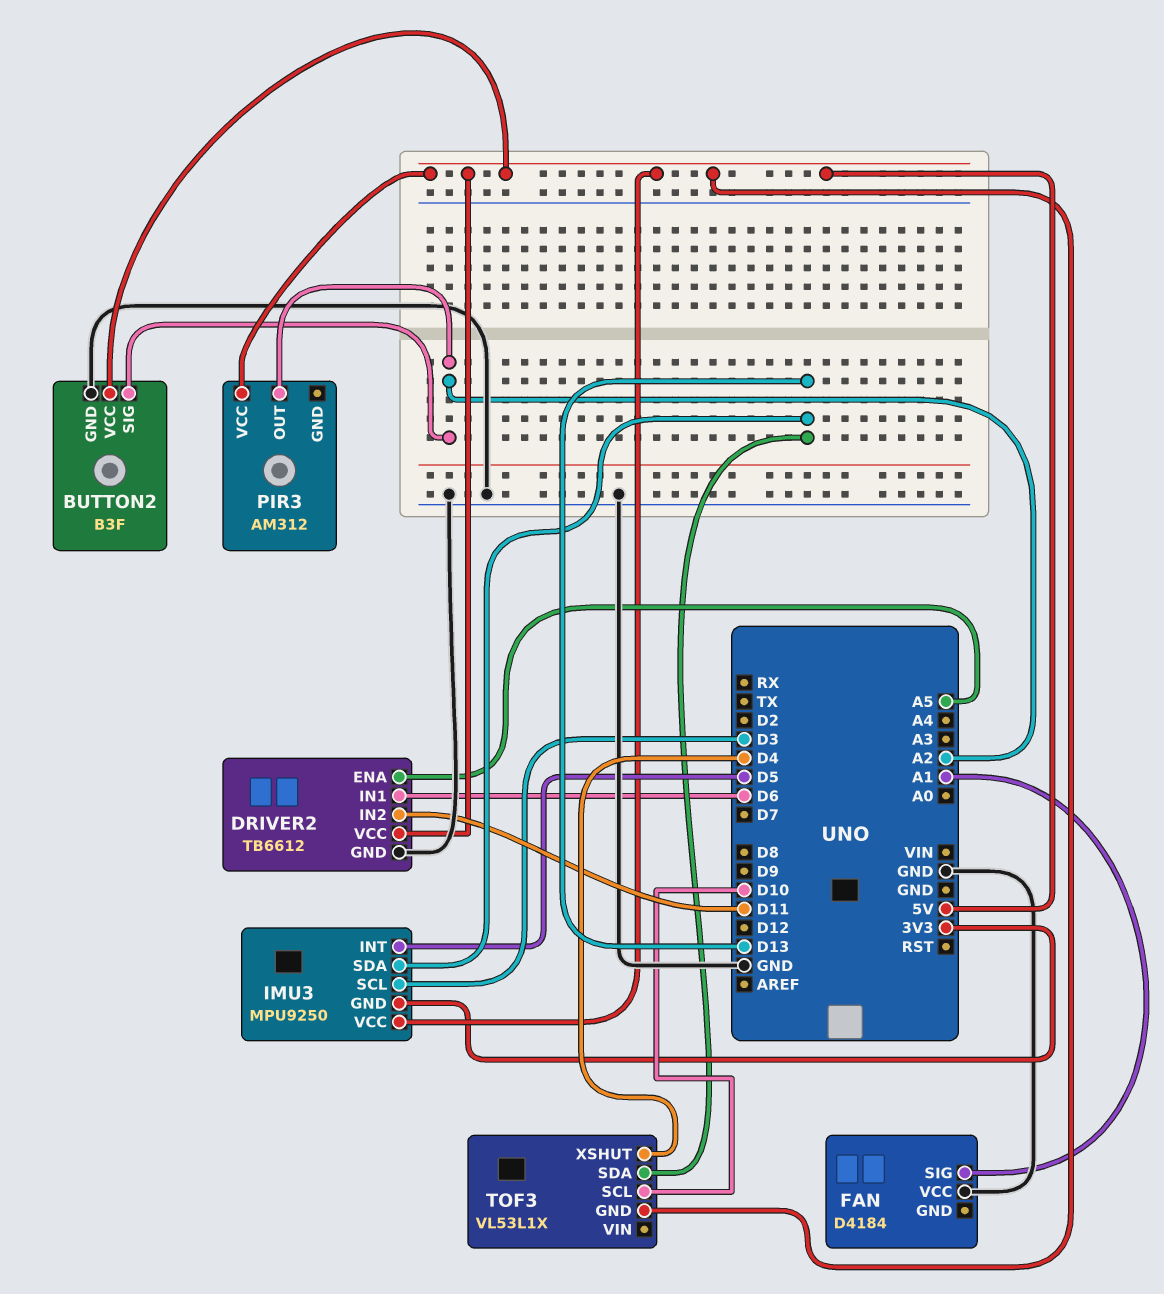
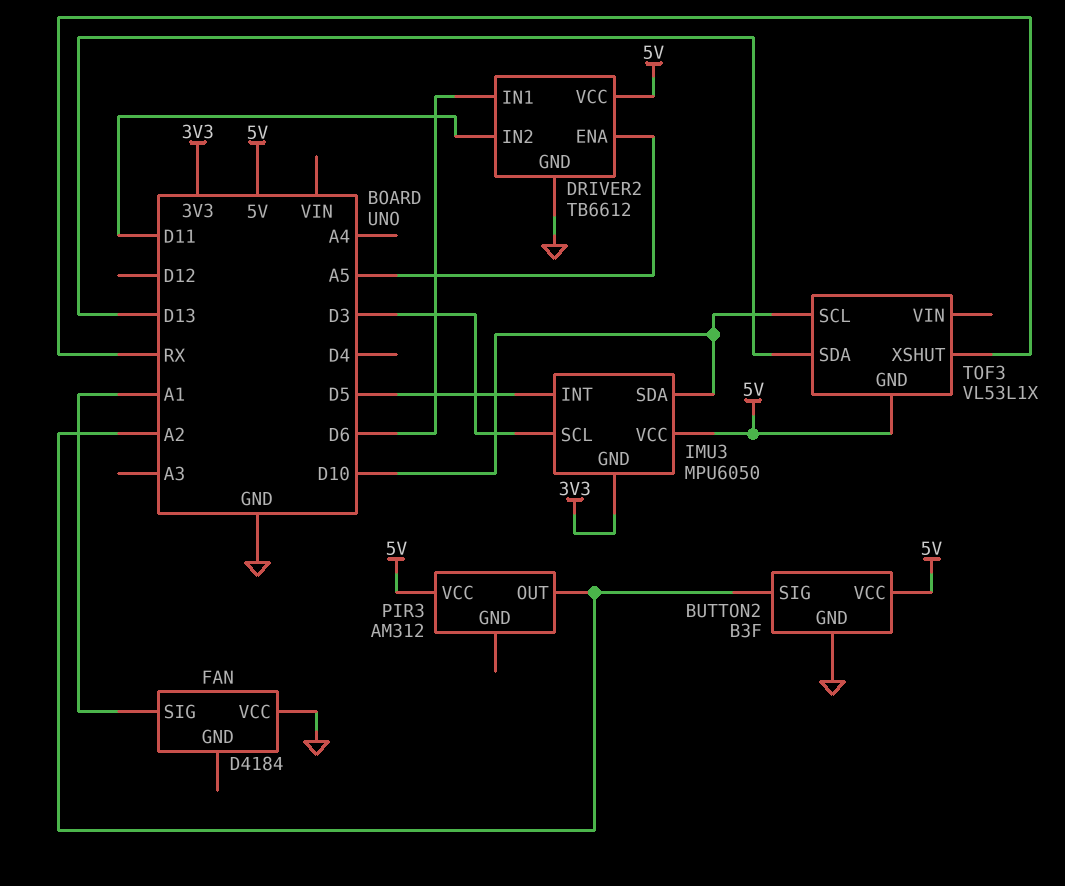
IMU3: MPU9250 -> MPU6050
IMU3 pin SDA: D13 -> D10
TOF3 pin XSHUT: D4 -> RX

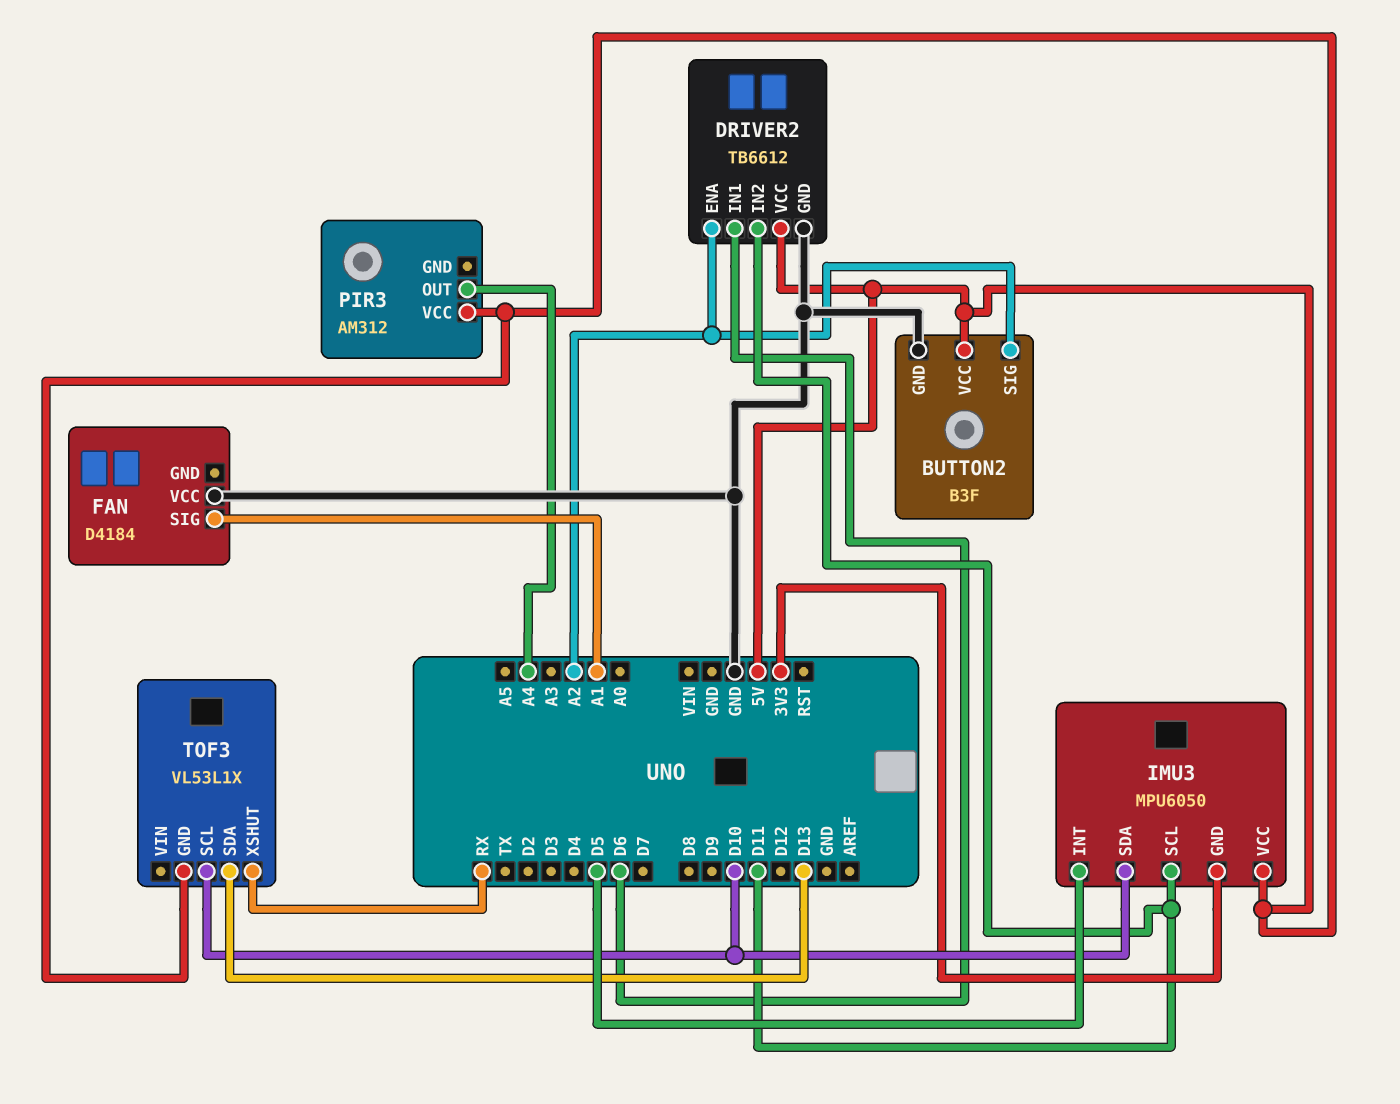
DRIVER2 pin ENA: A5 -> A2
IMU3 pin SCL: D3 -> D11
PIR3 pin OUT: A2 -> A4

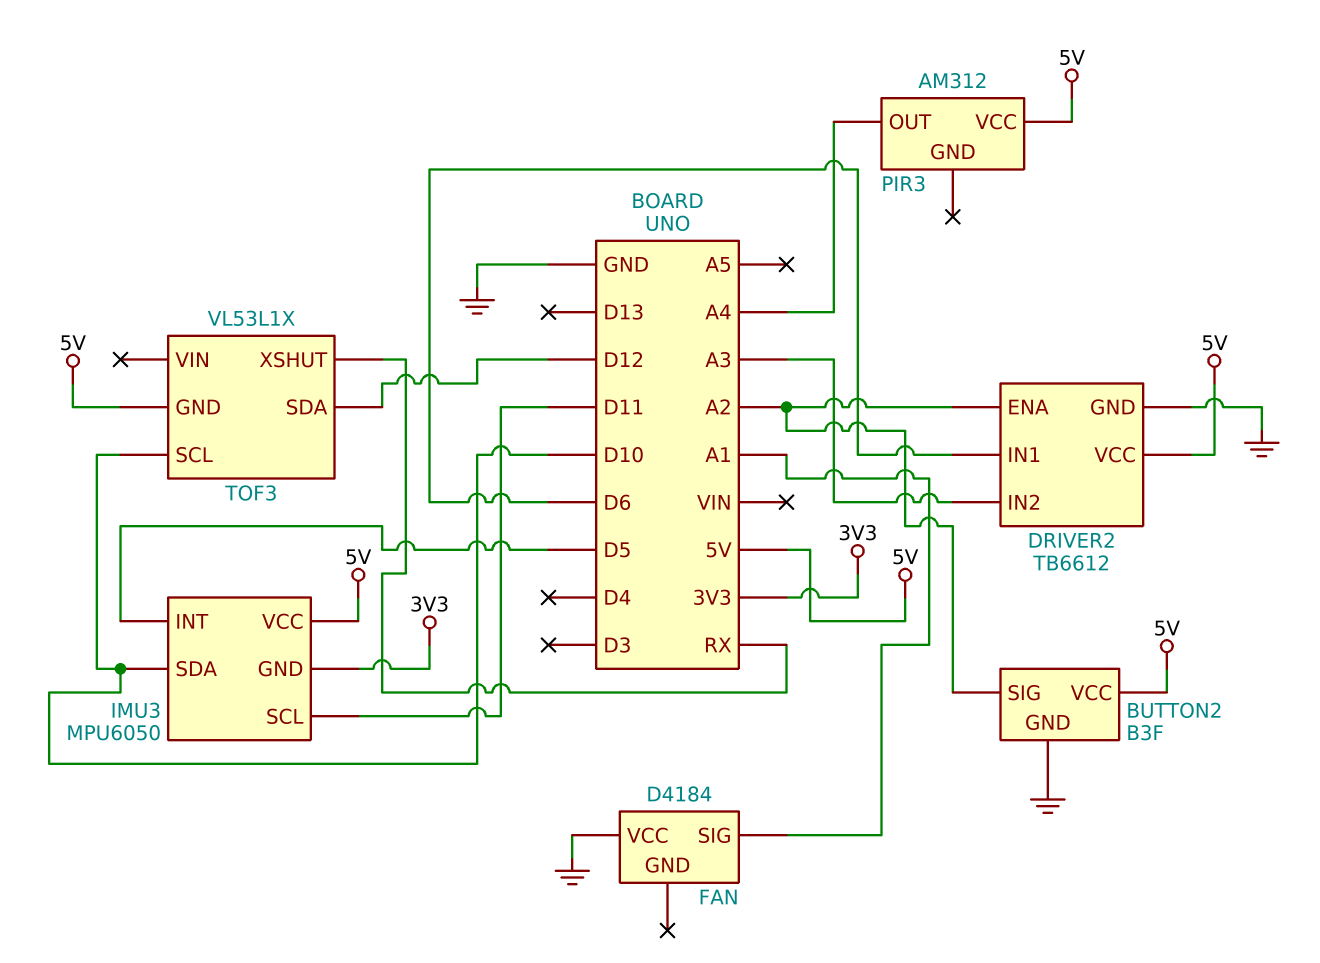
DRIVER2 pin IN2: D11 -> A3
TOF3 pin SDA: D13 -> D12

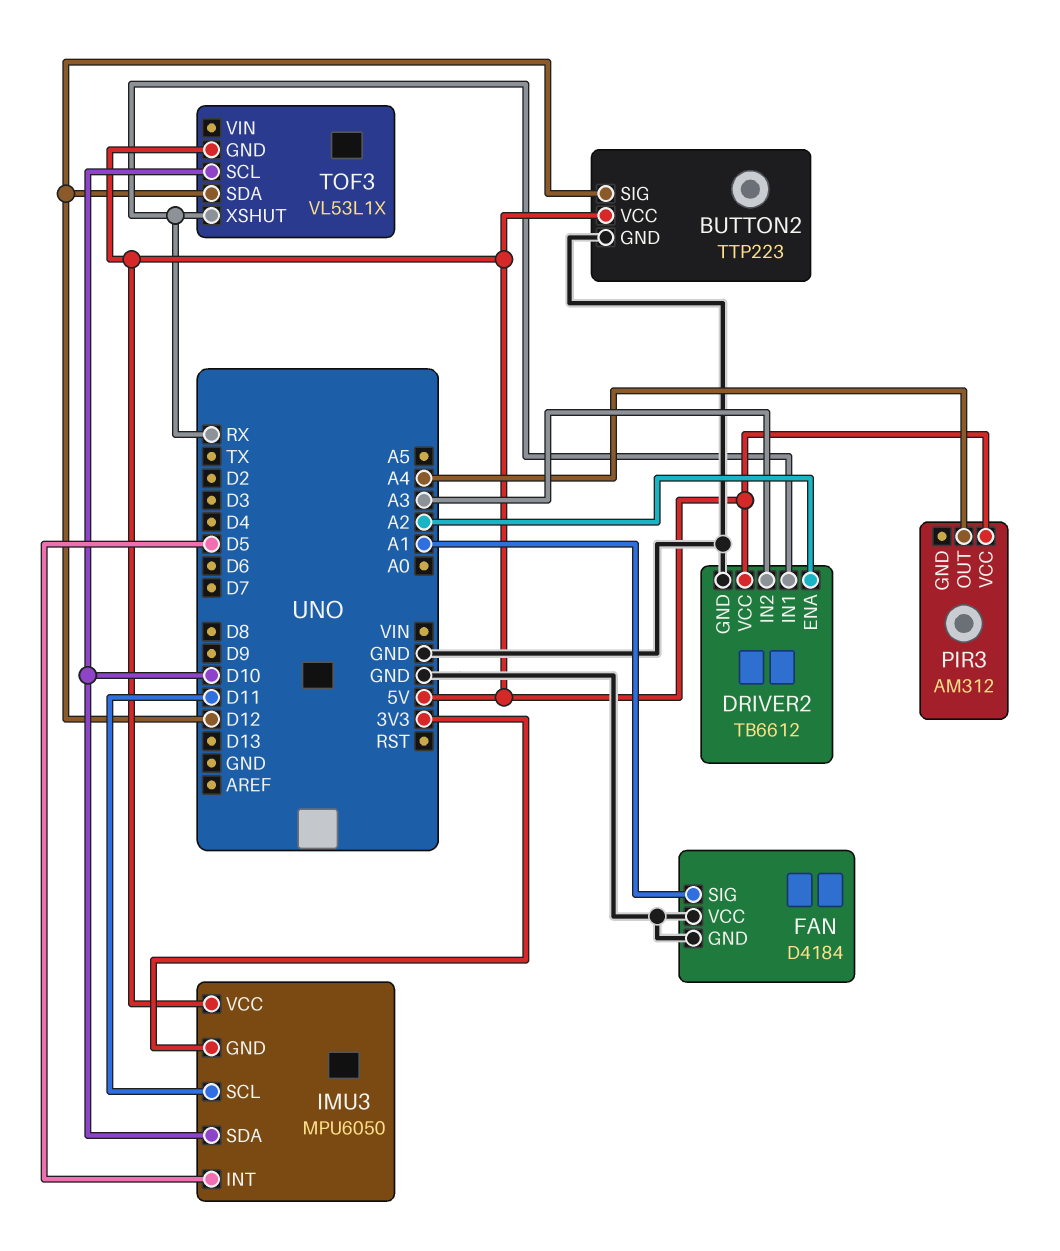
BUTTON2: B3F -> TTP223
BUTTON2 pin SIG: A2 -> D12
DRIVER2 pin IN1: D6 -> RX
FAN pin GND: none -> GND

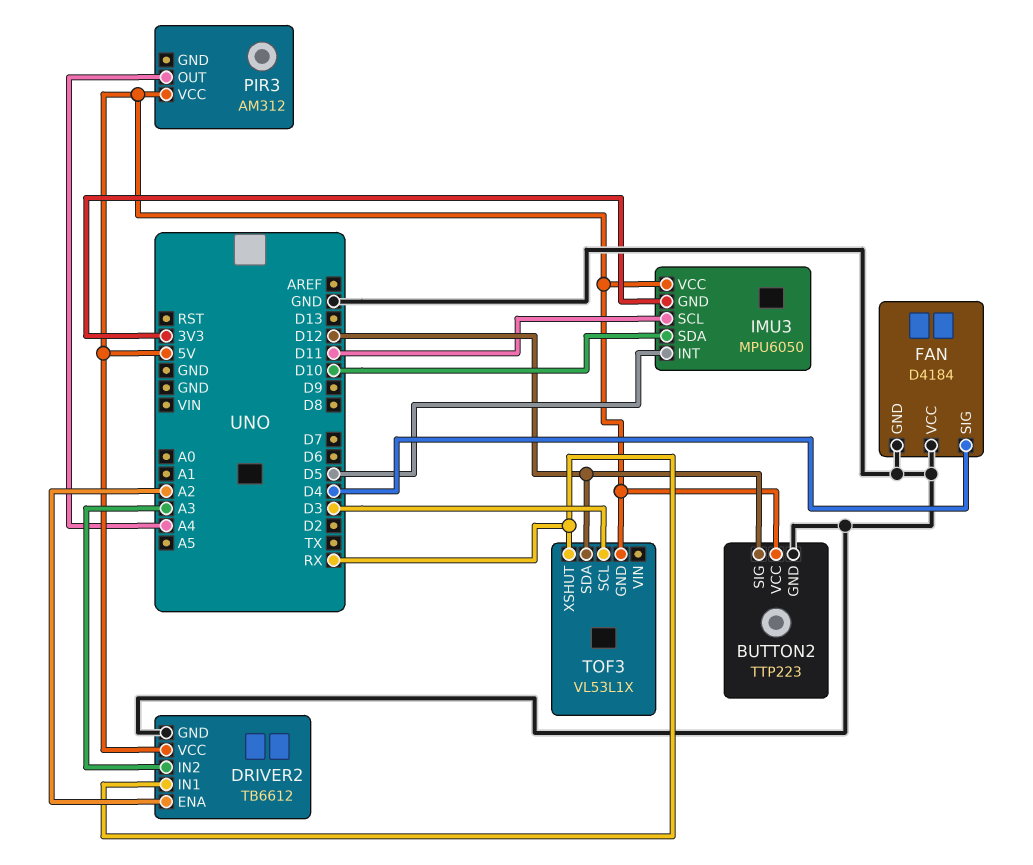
FAN pin SIG: A1 -> D4
TOF3 pin SCL: D10 -> D3

